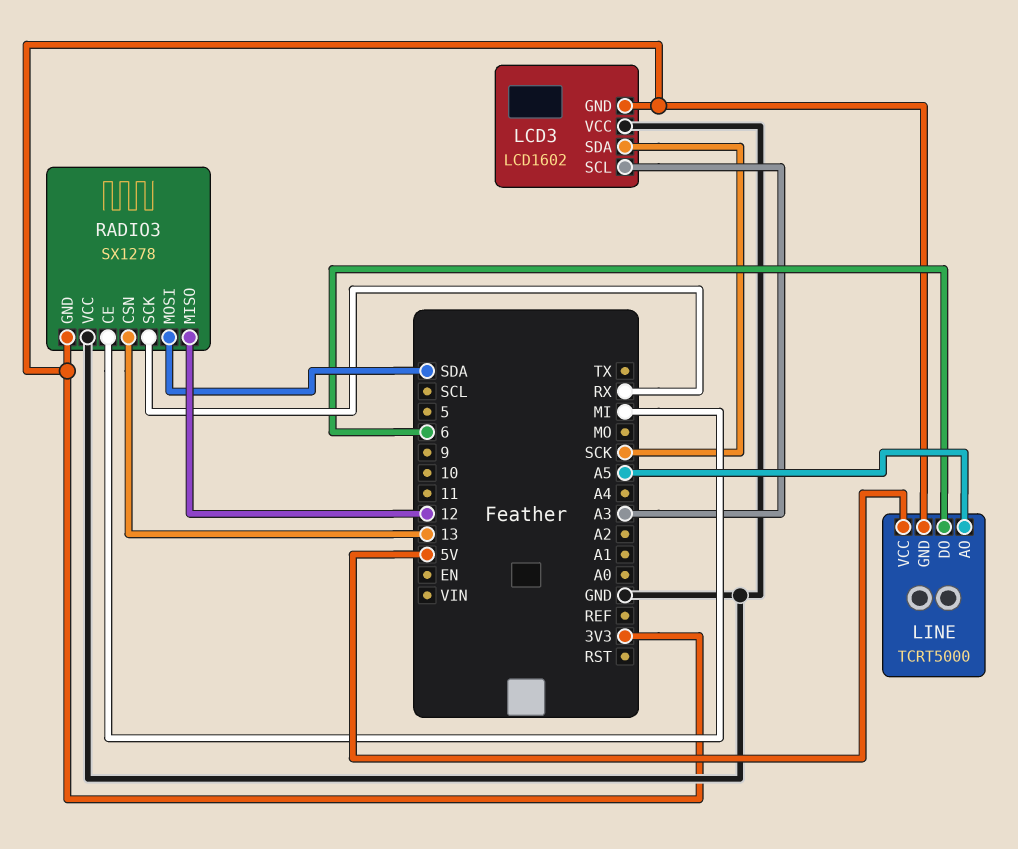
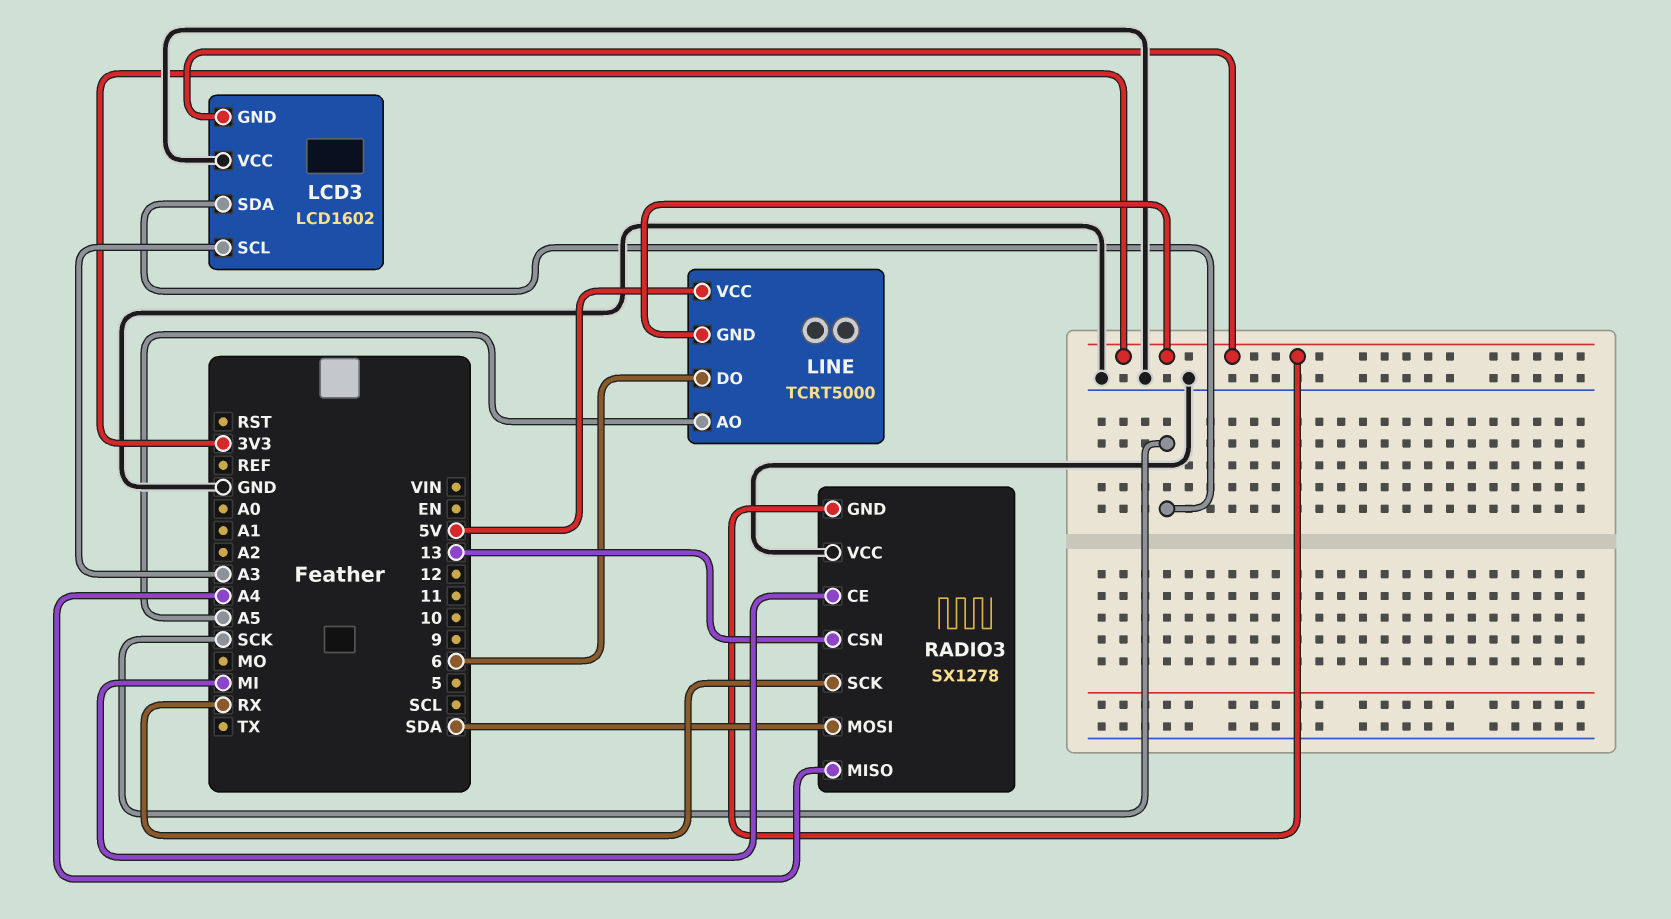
RADIO3 pin MISO: 12 -> A4

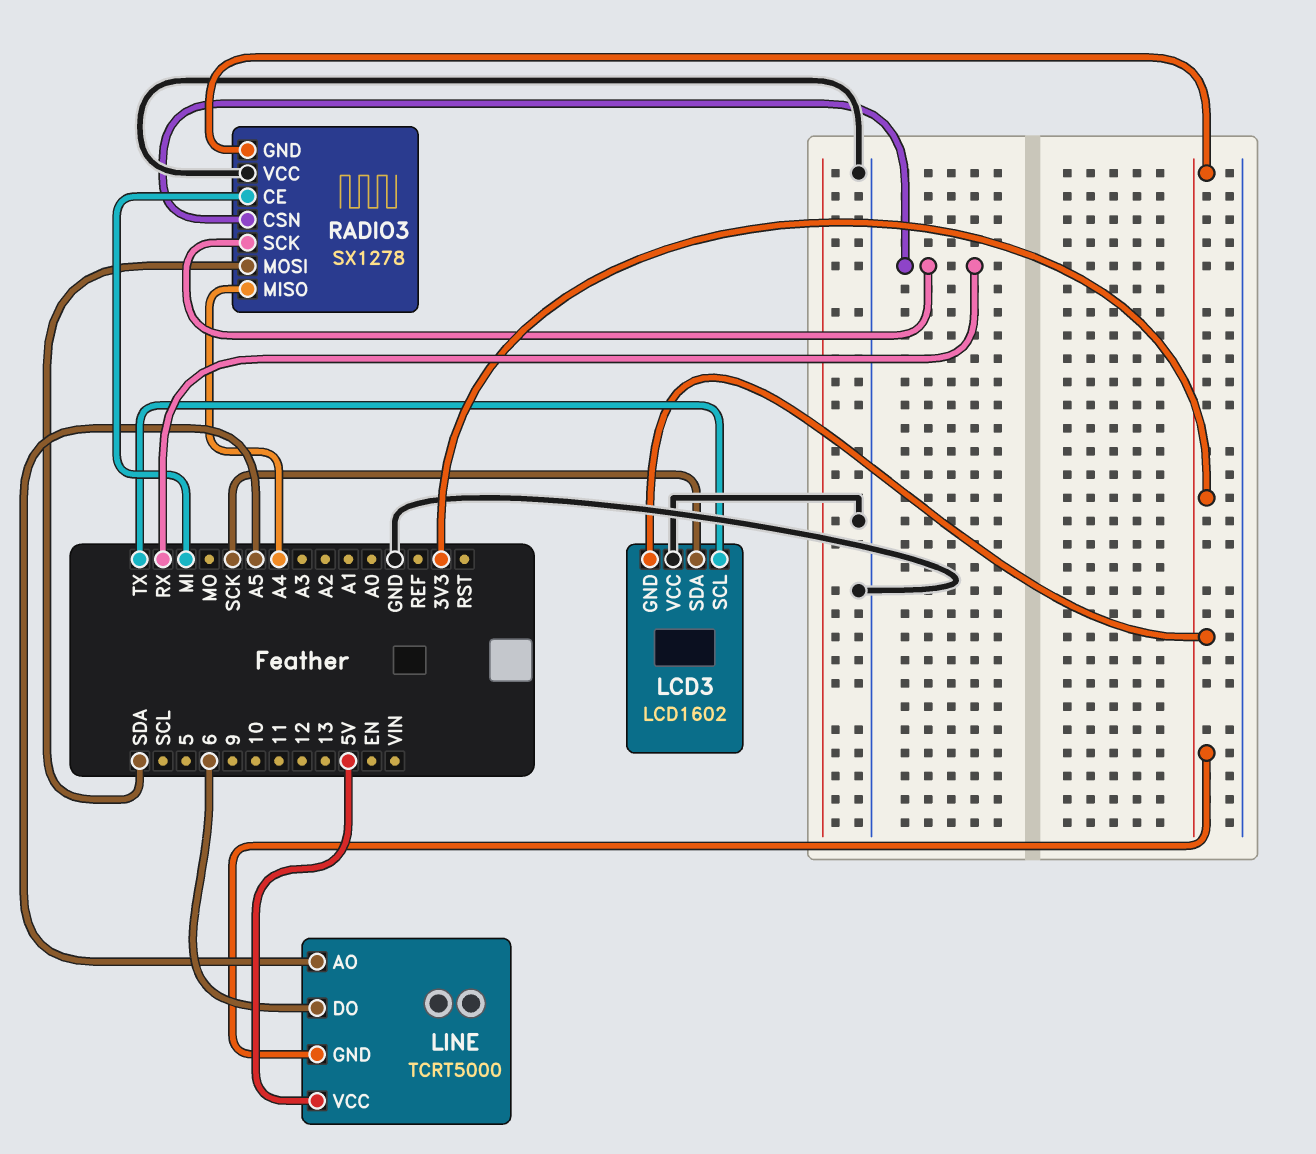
LCD3 pin SCL: A3 -> TX
RADIO3 pin CSN: 13 -> RX

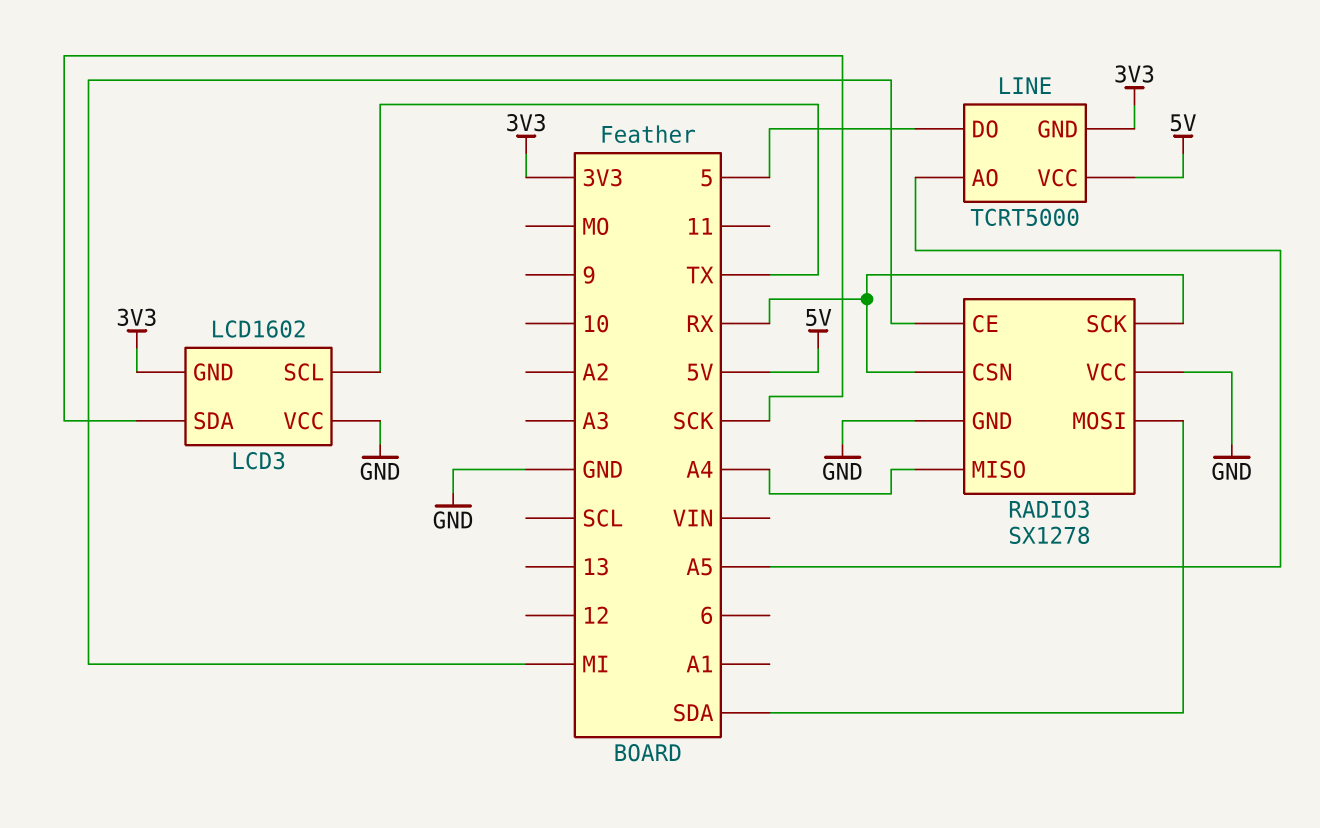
LINE pin DO: 6 -> 5
RADIO3 pin GND: 3V3 -> GND

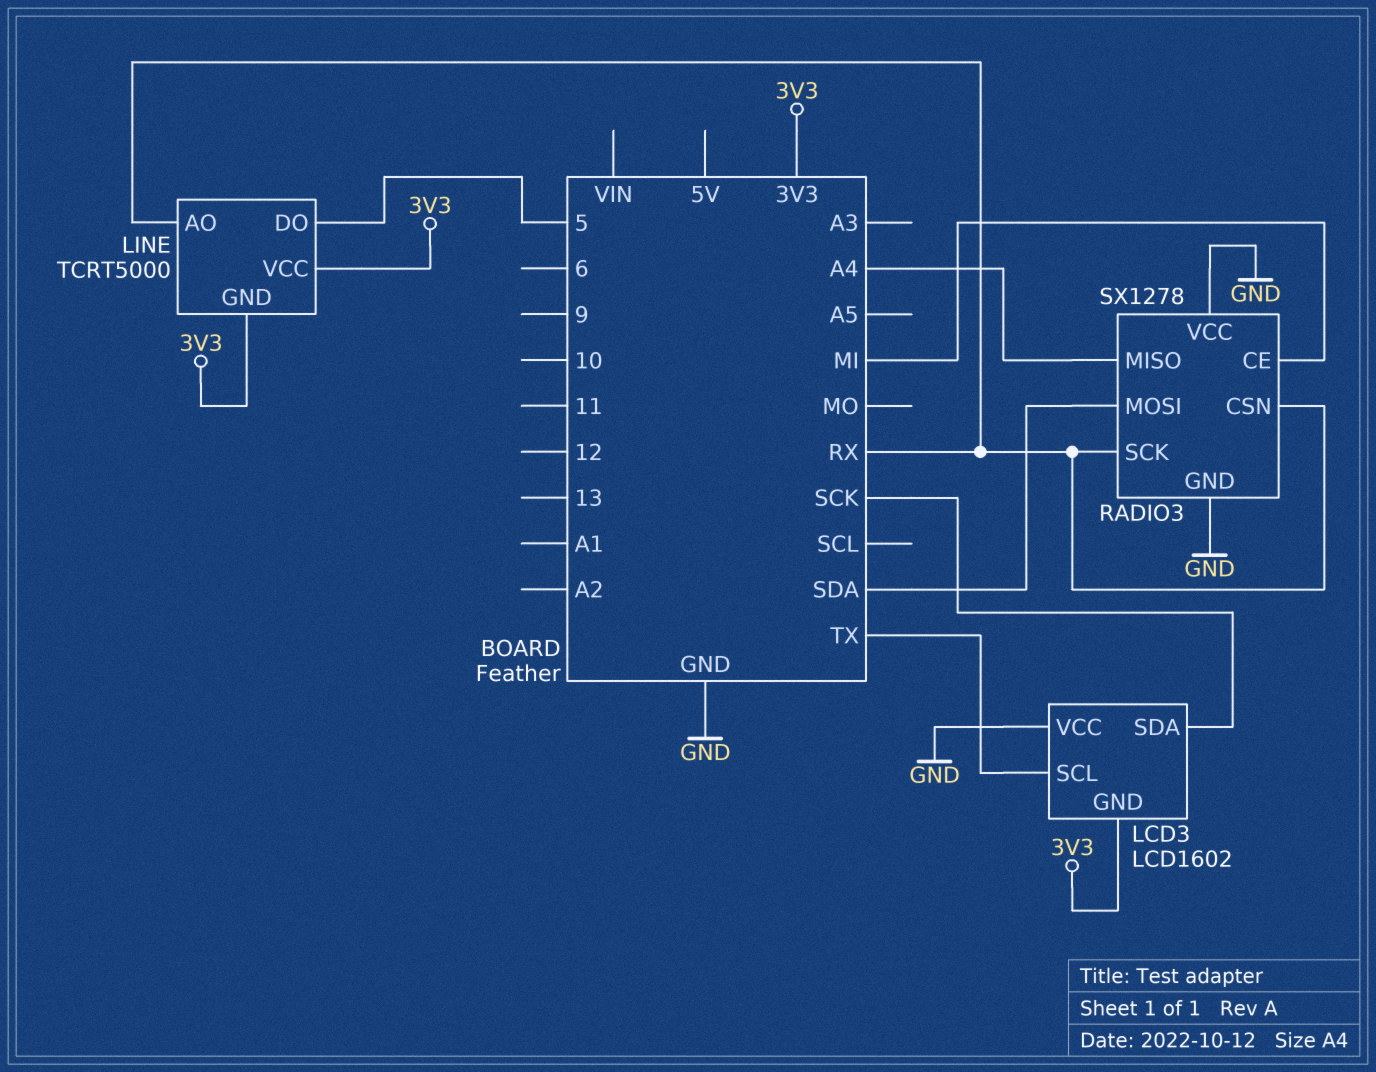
LINE pin AO: A5 -> RX
LINE pin VCC: 5V -> 3V3

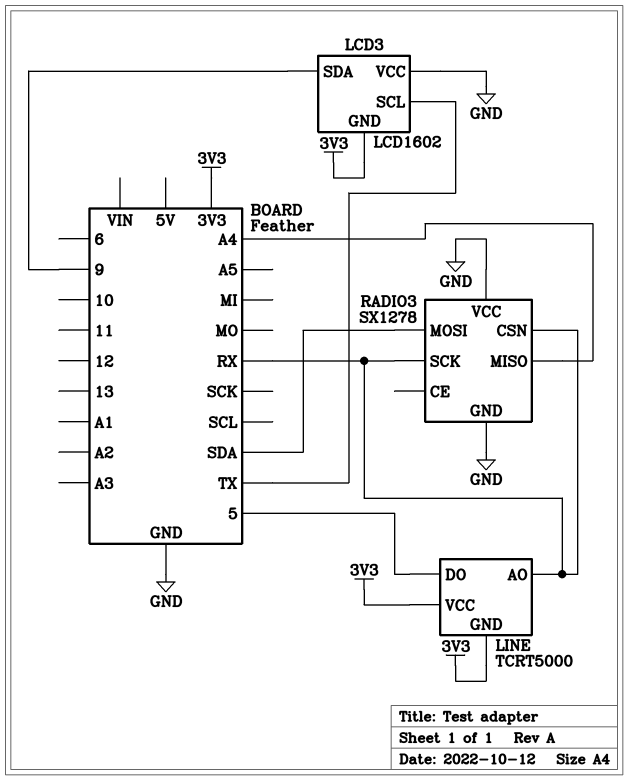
LCD3 pin SDA: SCK -> 9
RADIO3 pin CE: MI -> none

